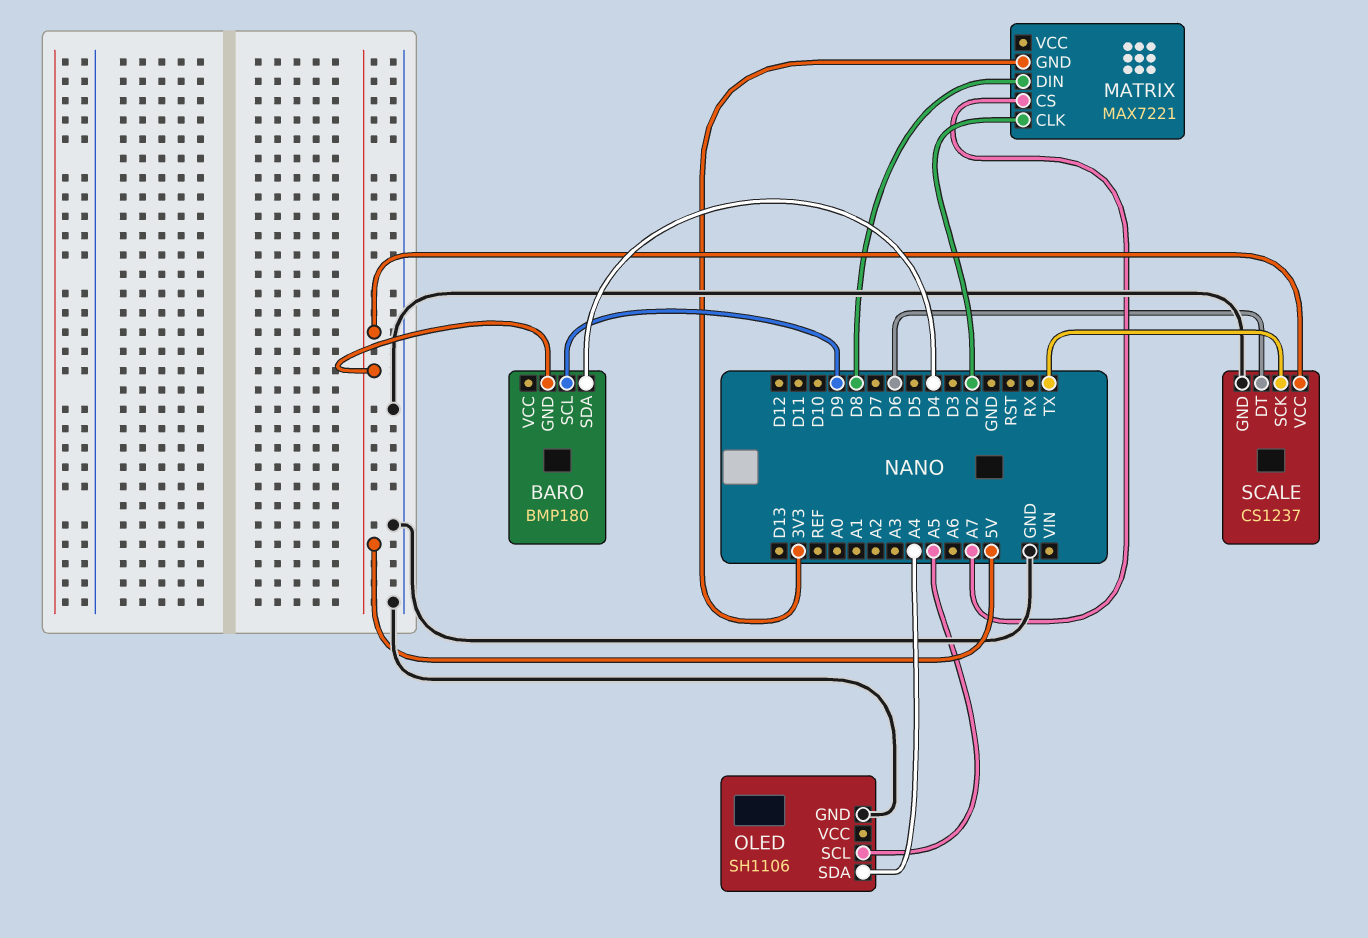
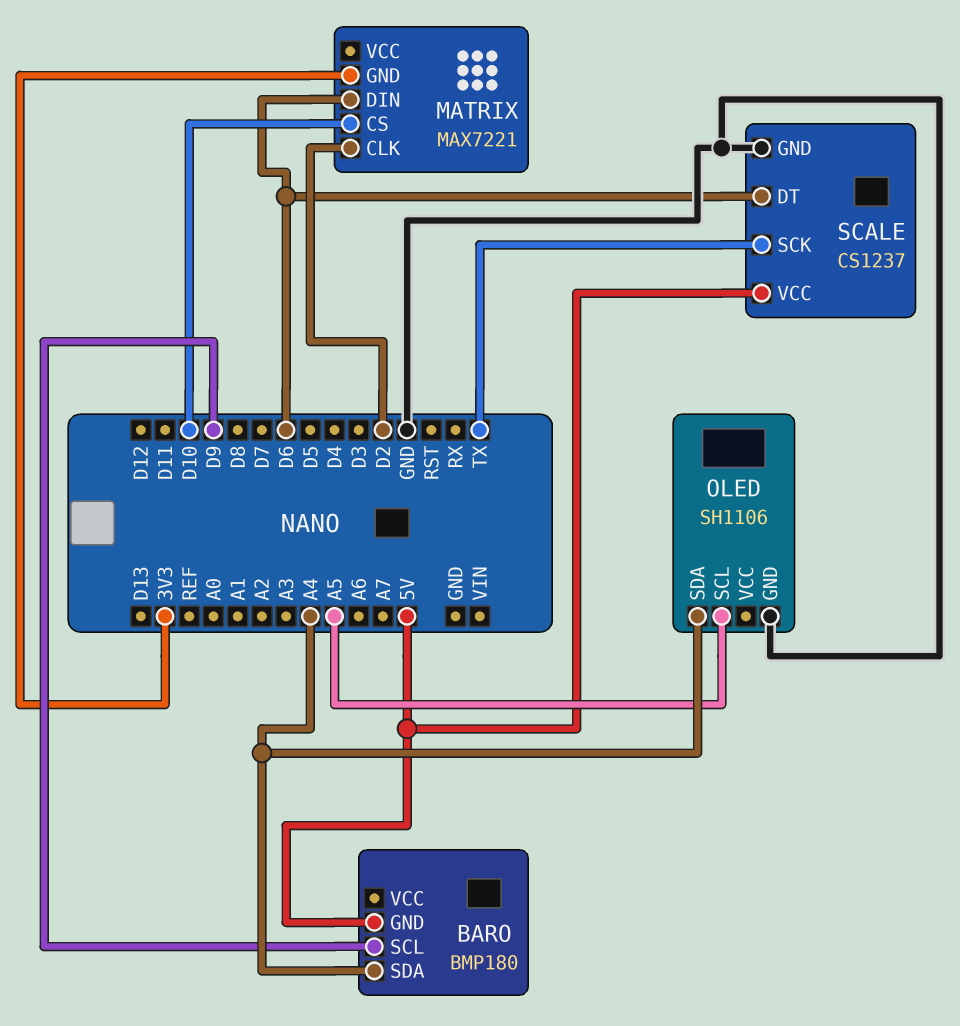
BARO pin SDA: D4 -> A4
MATRIX pin CS: A7 -> D10
MATRIX pin DIN: D8 -> D6

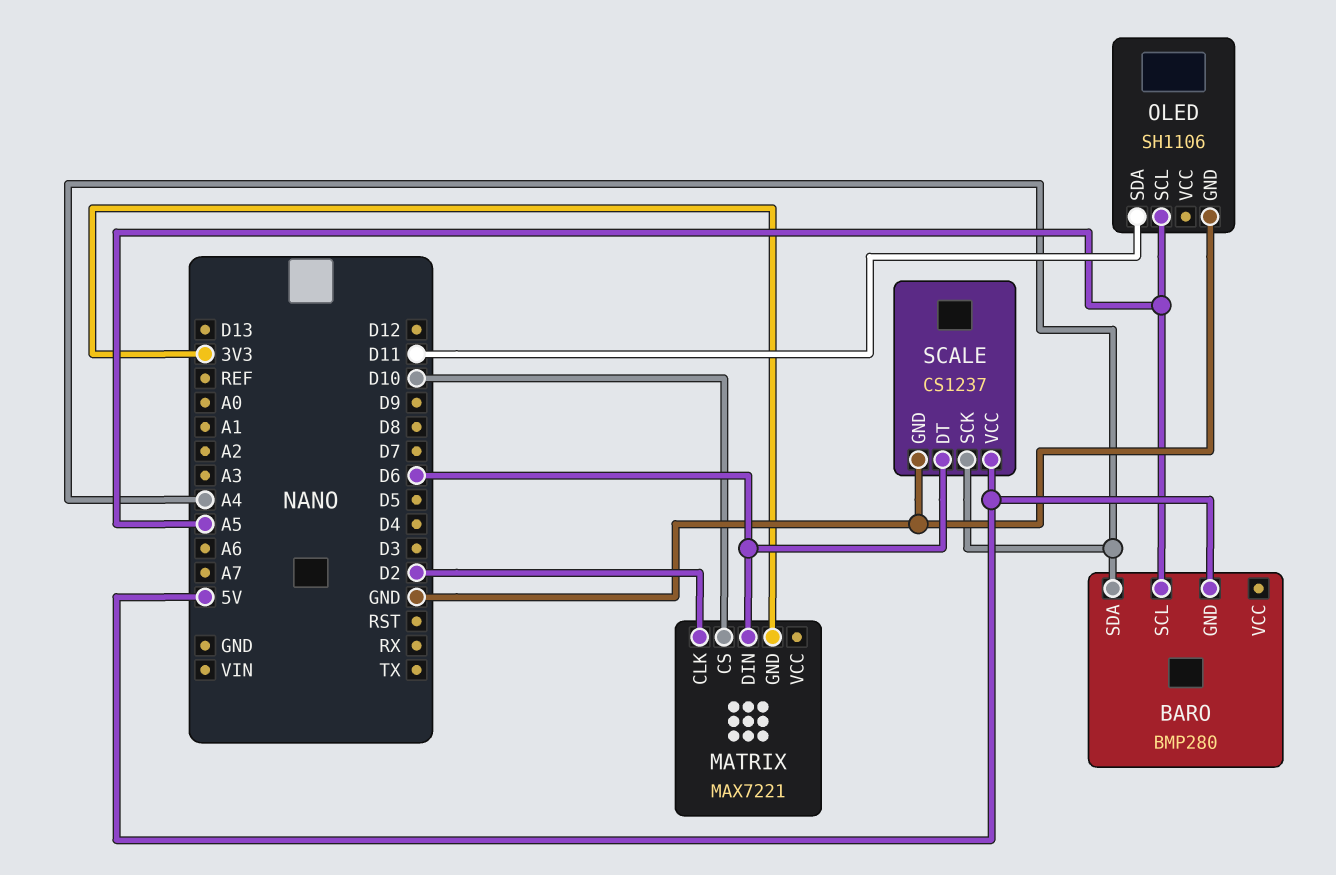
BARO: BMP180 -> BMP280
BARO pin SCL: D9 -> A5
OLED pin SDA: A4 -> D11
SCALE pin SCK: TX -> A4

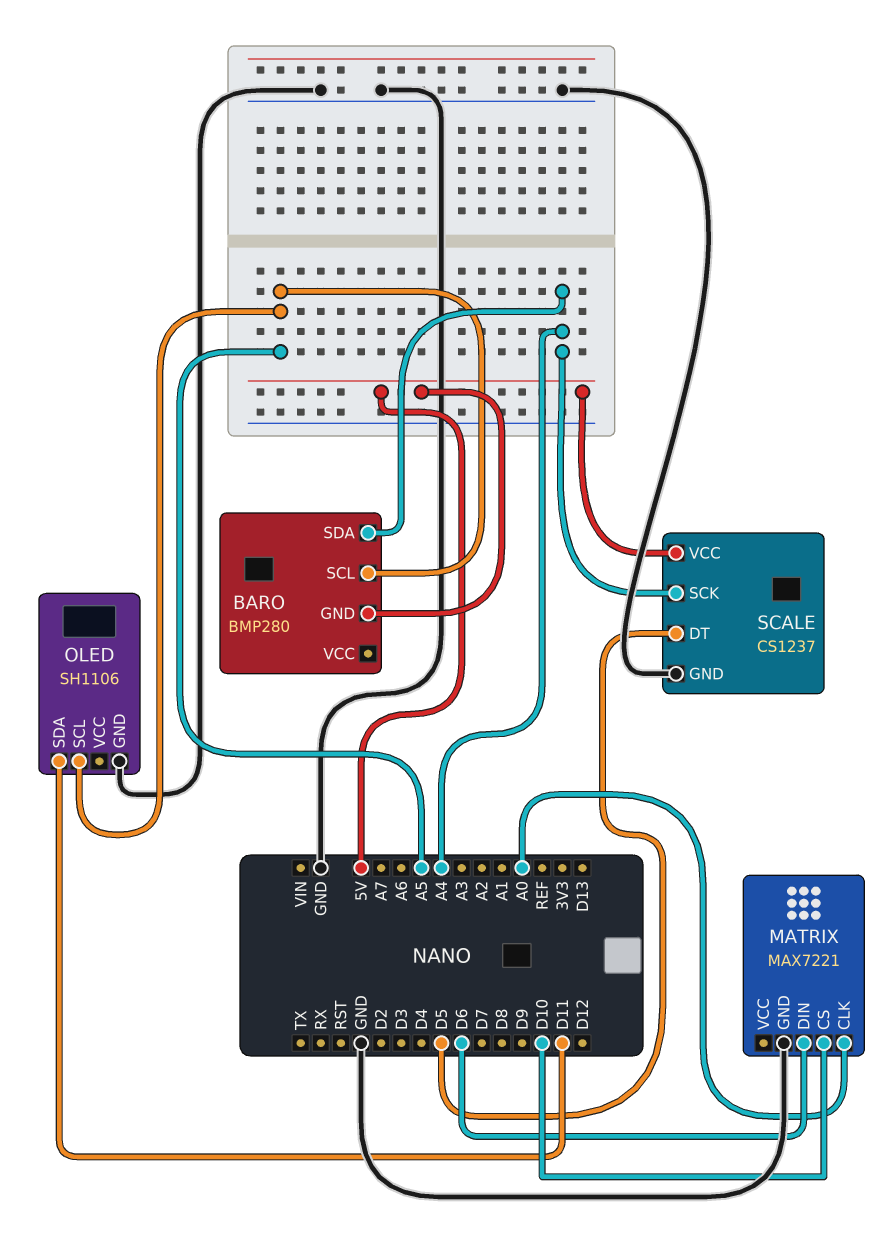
MATRIX pin CLK: D2 -> A0
MATRIX pin GND: 3V3 -> GND
SCALE pin DT: D6 -> D5

